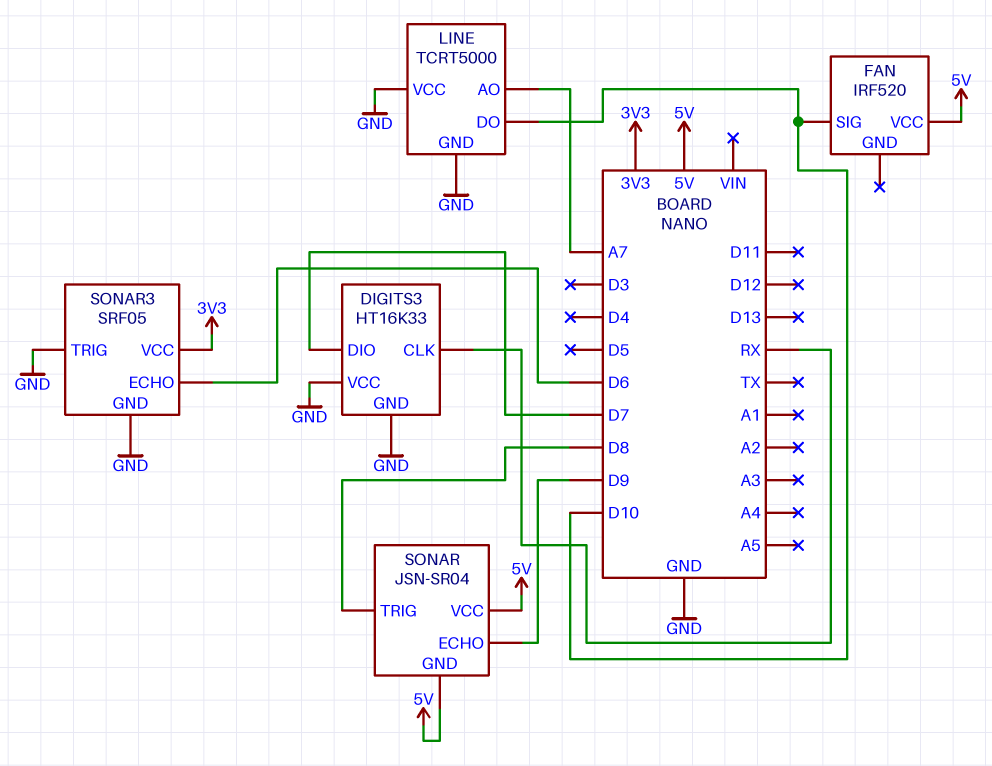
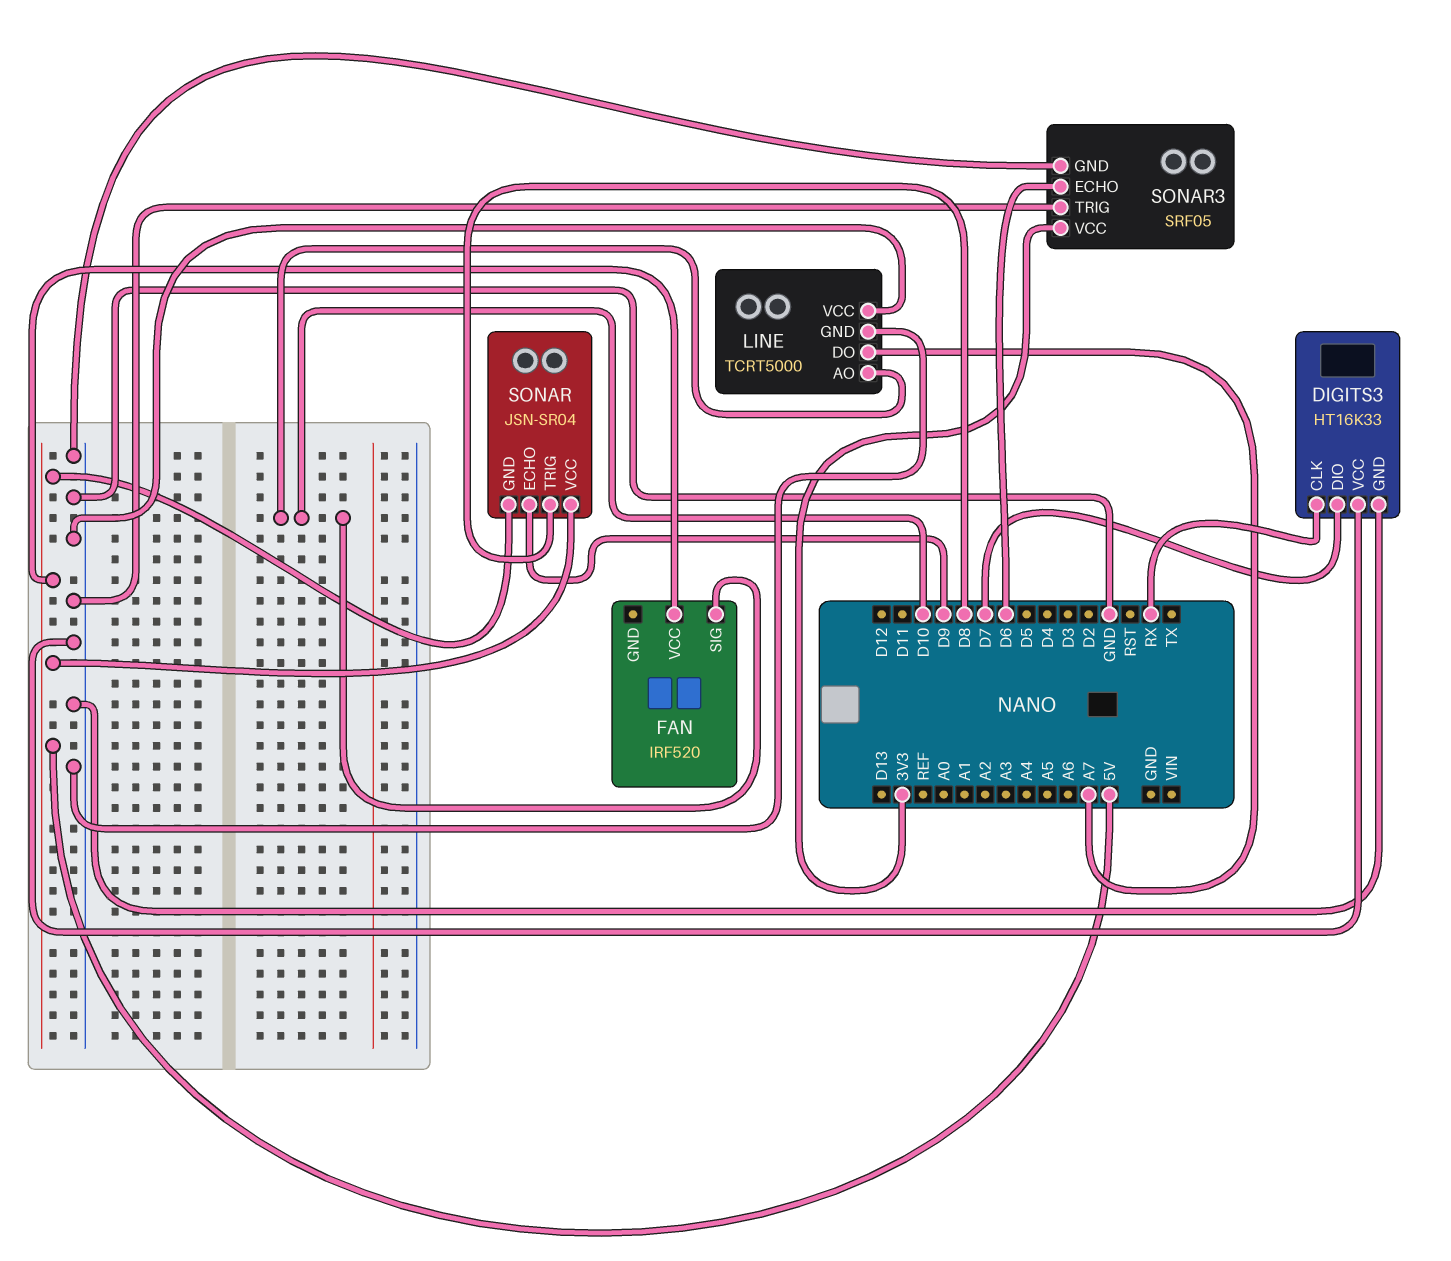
LINE pin AO: A7 -> D10
LINE pin DO: D10 -> A7

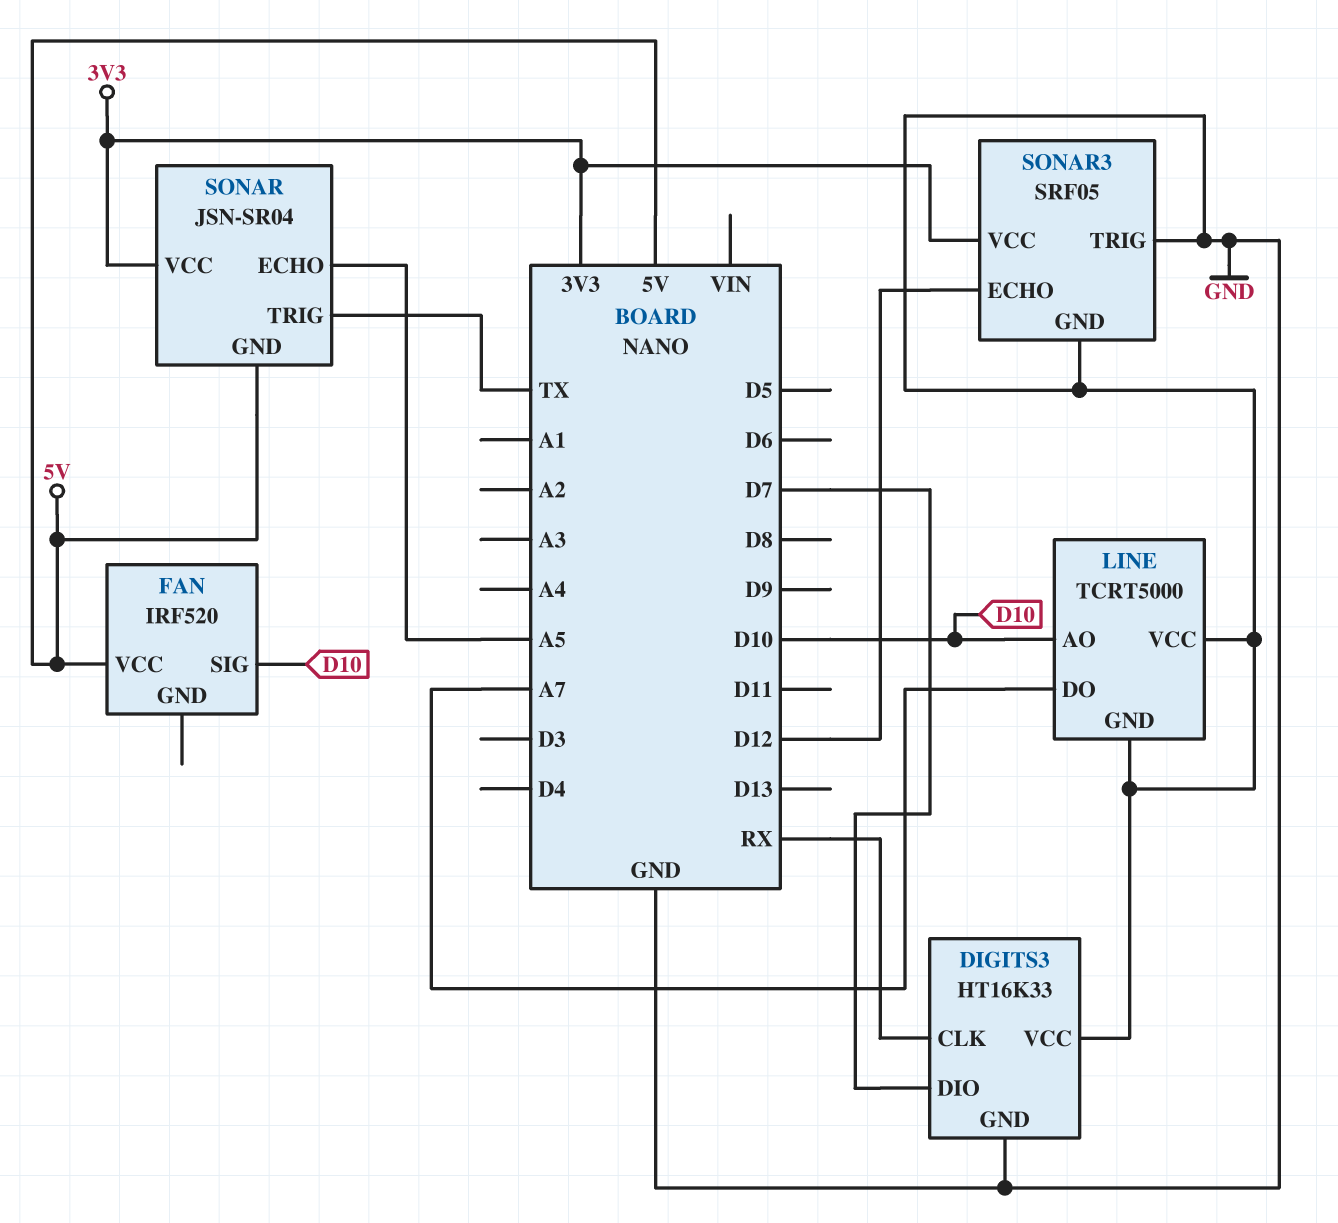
SONAR pin ECHO: D9 -> A5
SONAR pin TRIG: D8 -> TX
SONAR pin VCC: 5V -> 3V3
SONAR3 pin ECHO: D6 -> D12

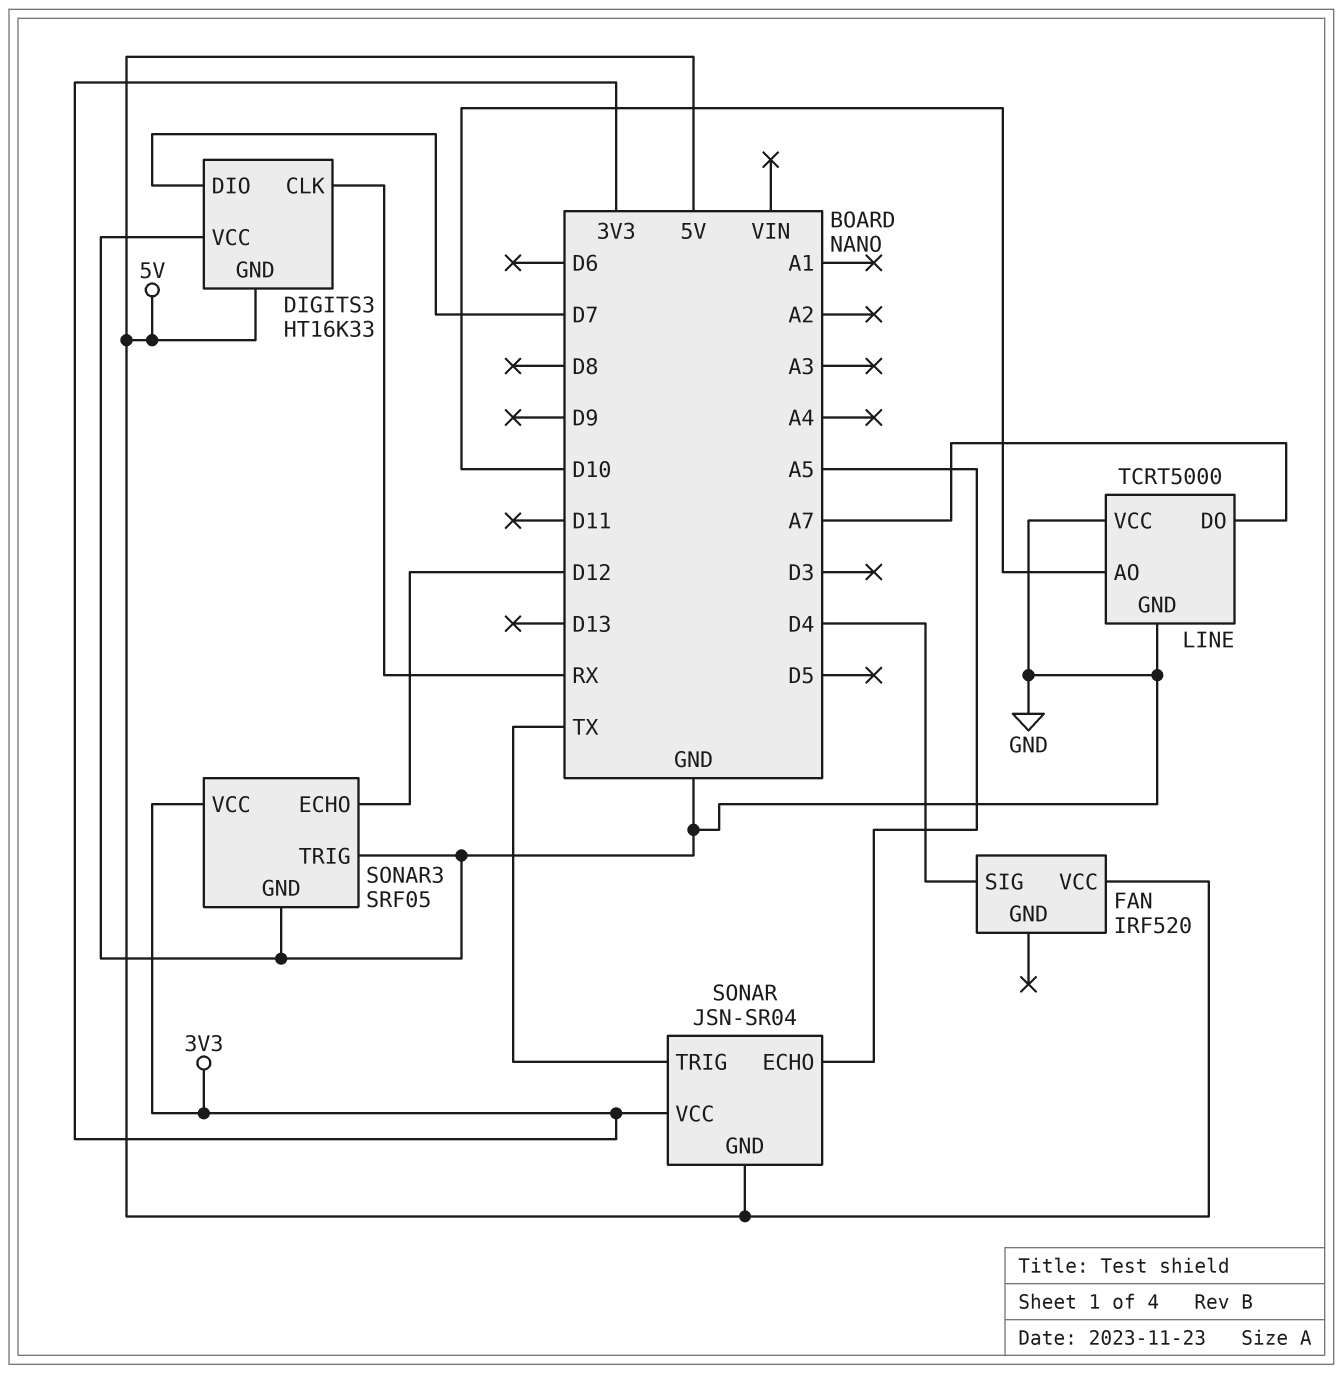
DIGITS3 pin GND: GND -> 5V
FAN pin SIG: D10 -> D4

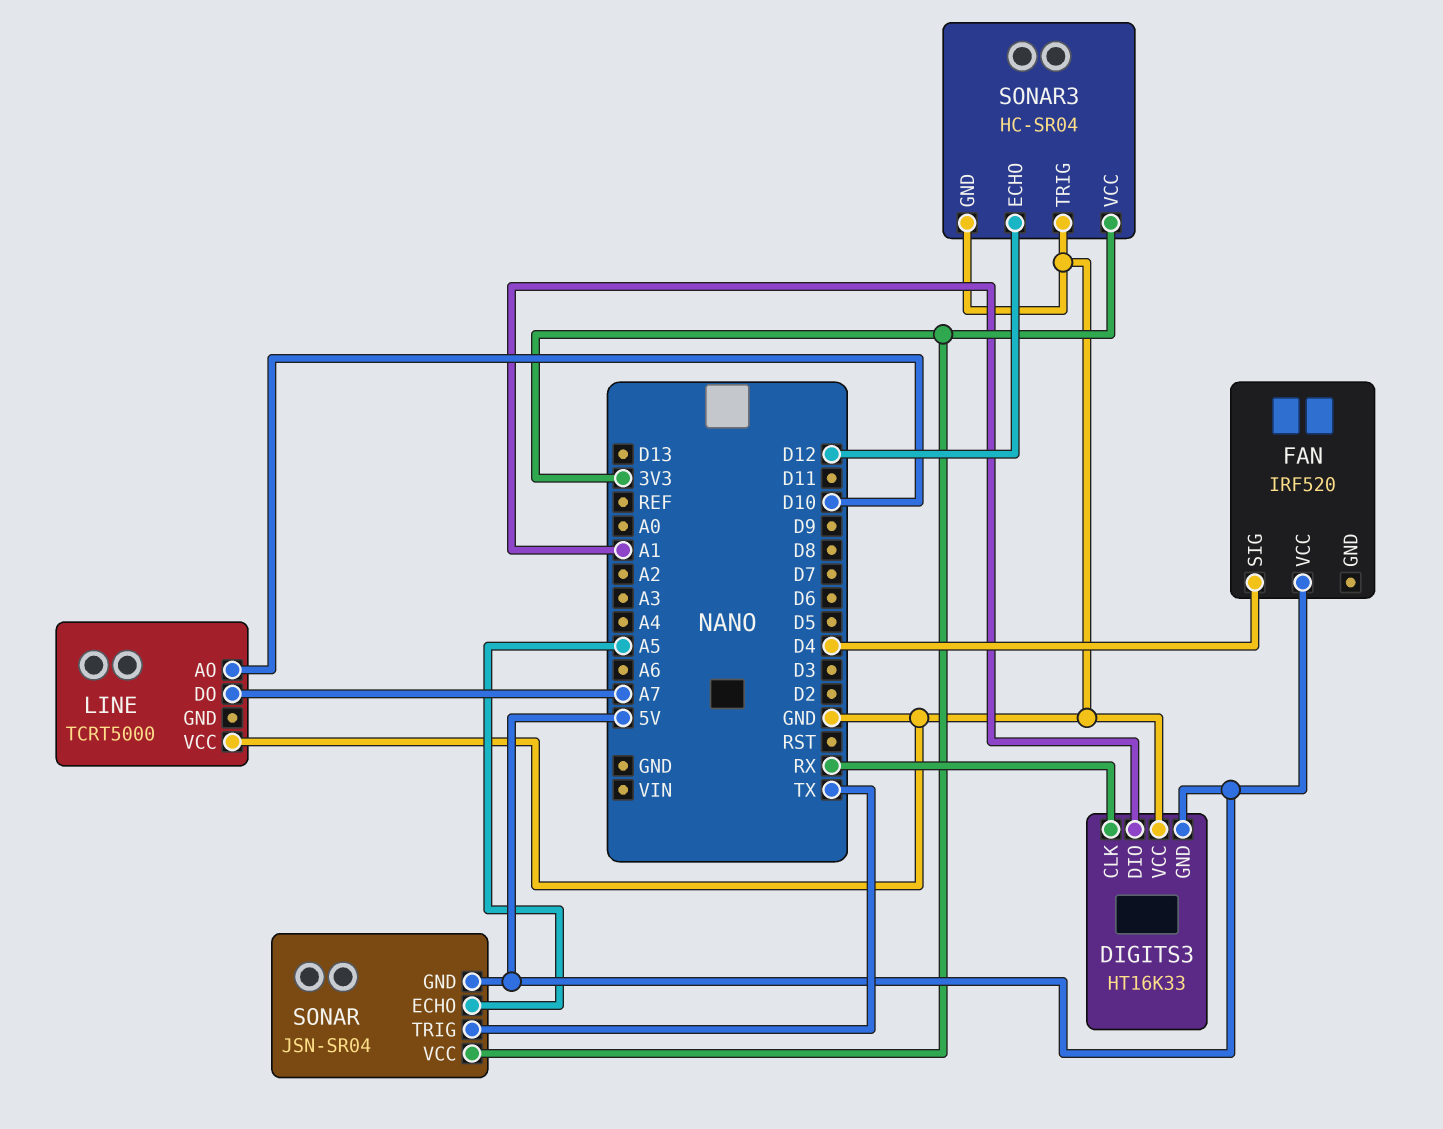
DIGITS3 pin DIO: D7 -> A1
LINE pin GND: GND -> none
SONAR3: SRF05 -> HC-SR04

